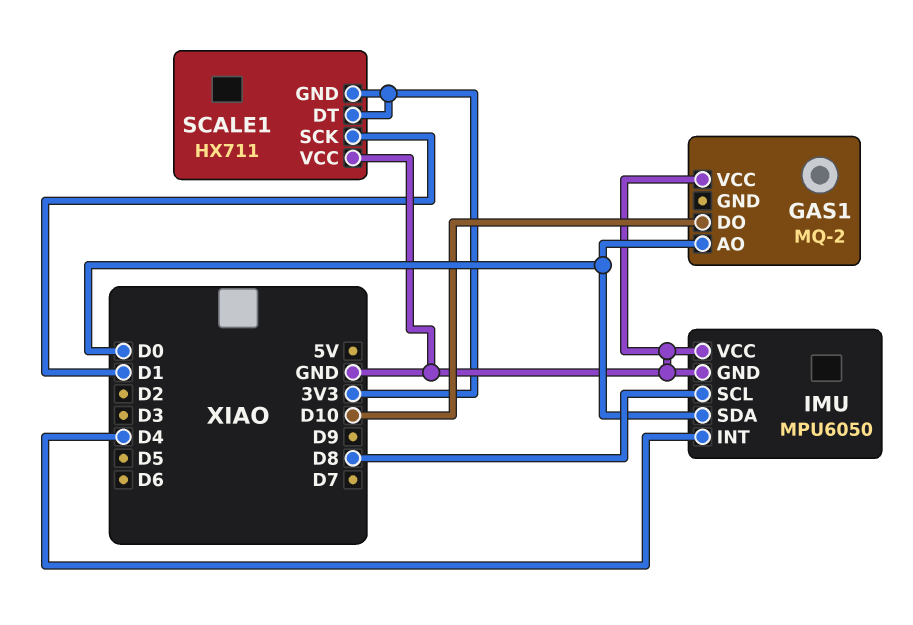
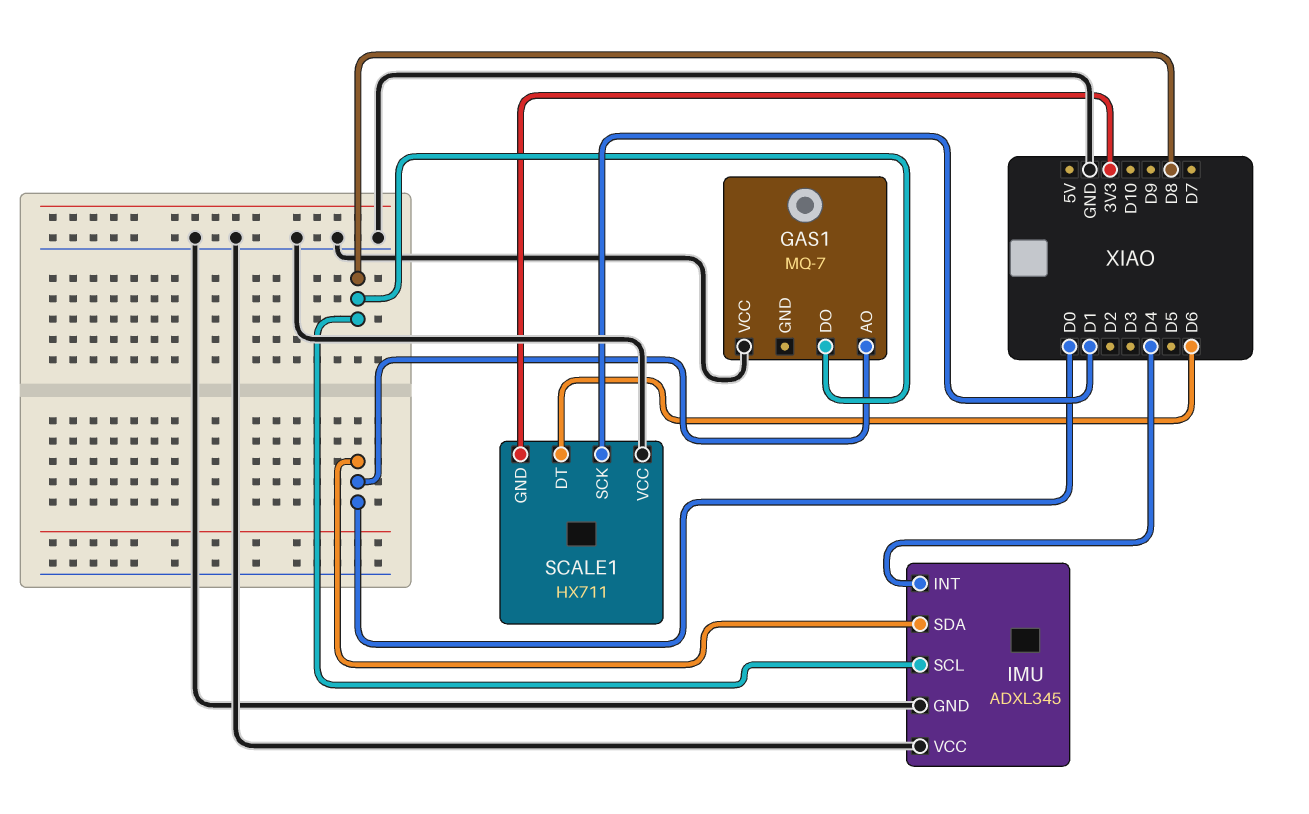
GAS1: MQ-2 -> MQ-7
GAS1 pin DO: D10 -> D8
IMU: MPU6050 -> ADXL345
SCALE1 pin DT: 3V3 -> D6

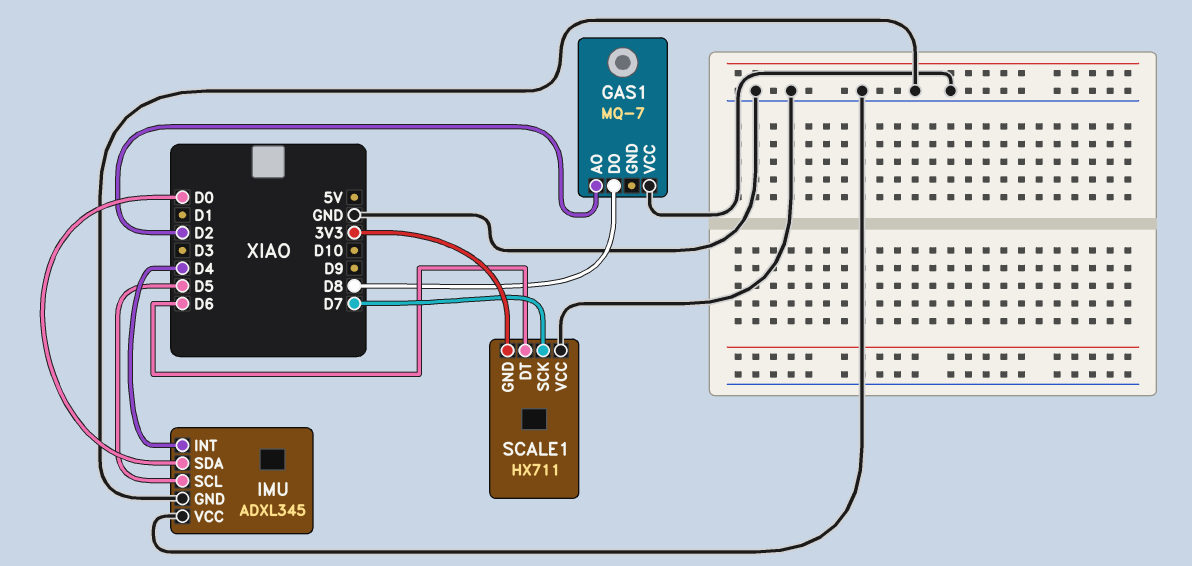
GAS1 pin AO: D0 -> D2
IMU pin SCL: D8 -> D5
SCALE1 pin SCK: D1 -> D7

